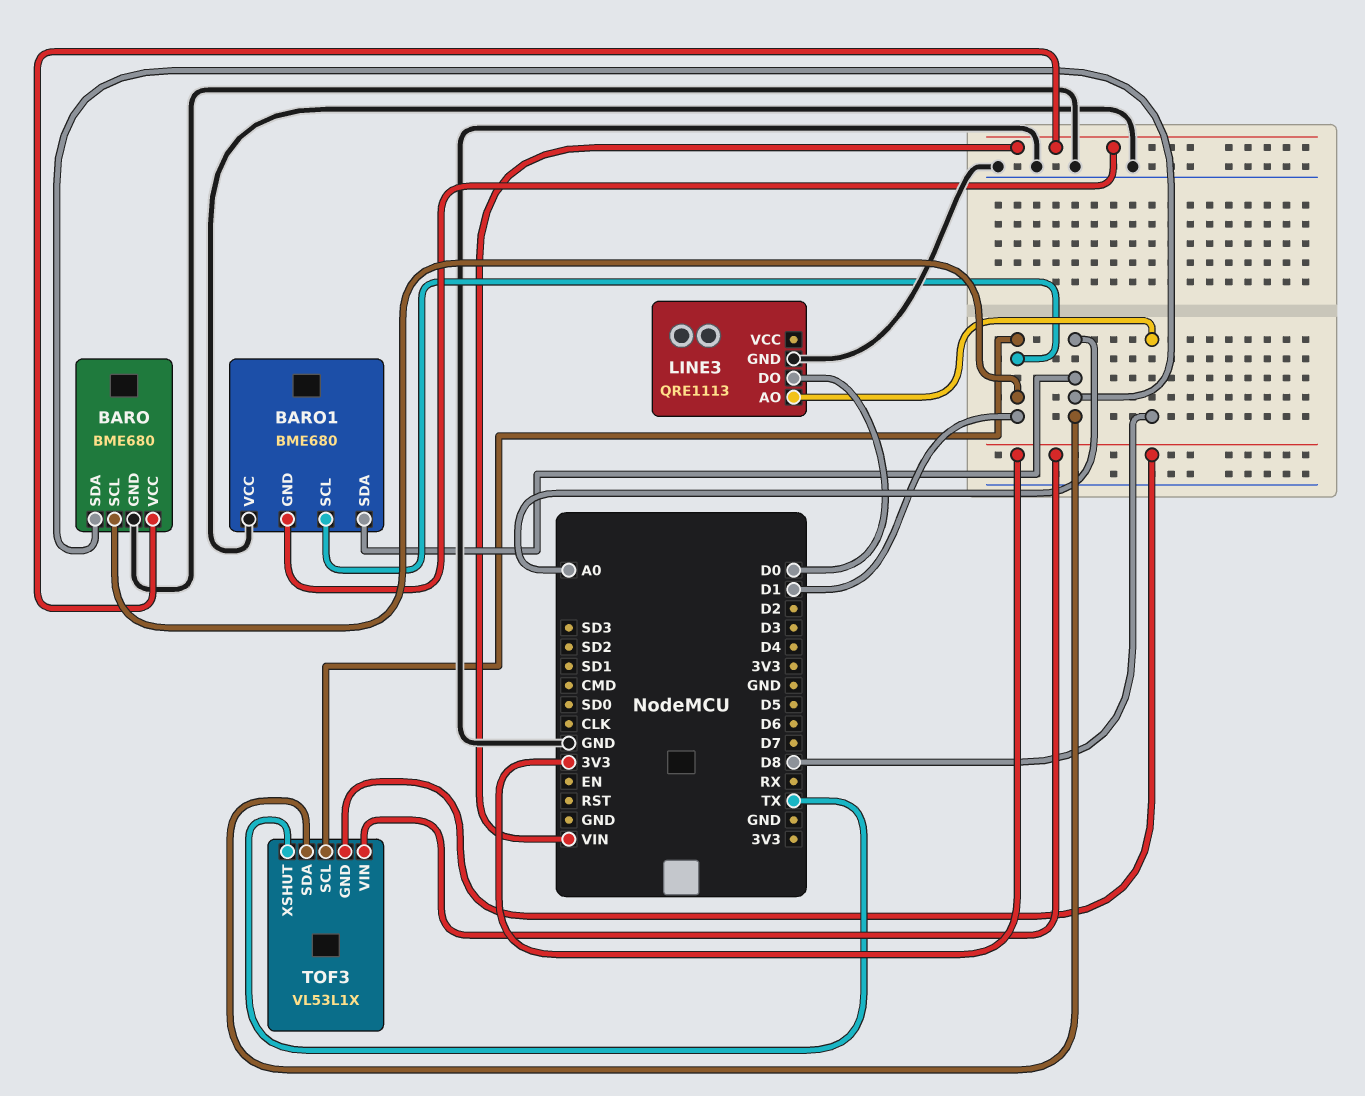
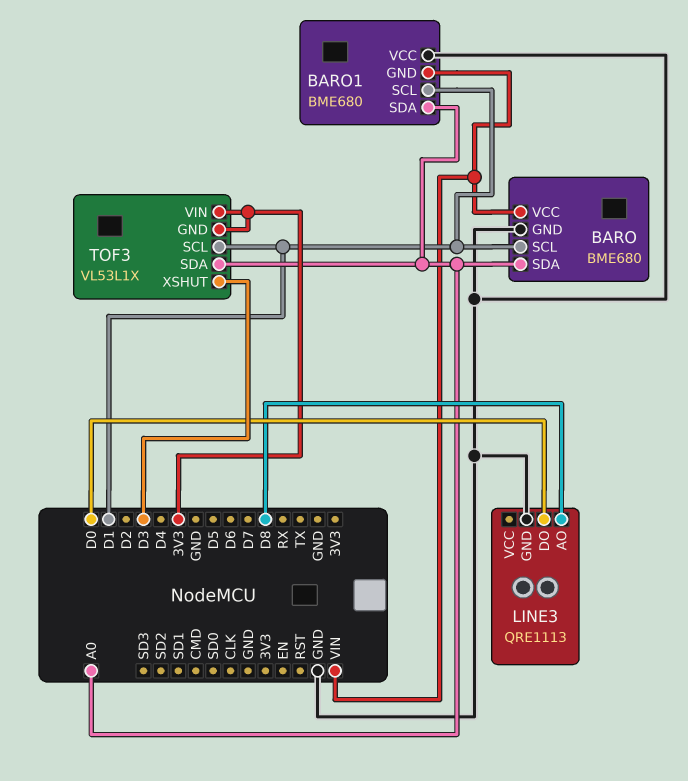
TOF3 pin XSHUT: TX -> D3

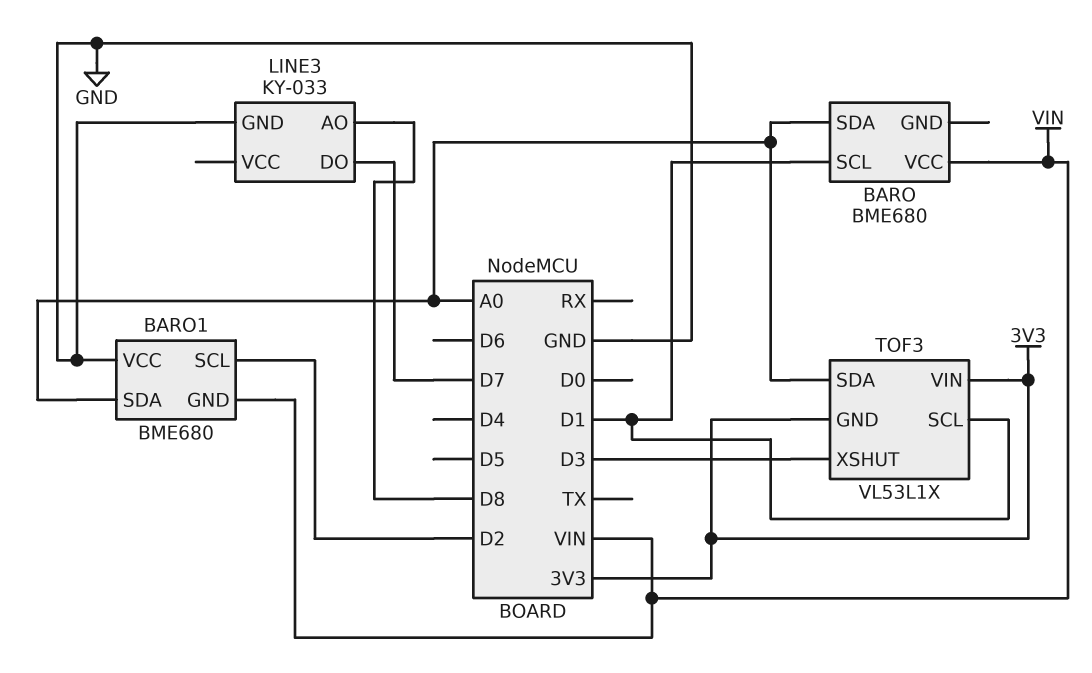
BARO pin GND: GND -> none
BARO1 pin SCL: D1 -> D2
LINE3: QRE1113 -> KY-033
LINE3 pin DO: D0 -> D7

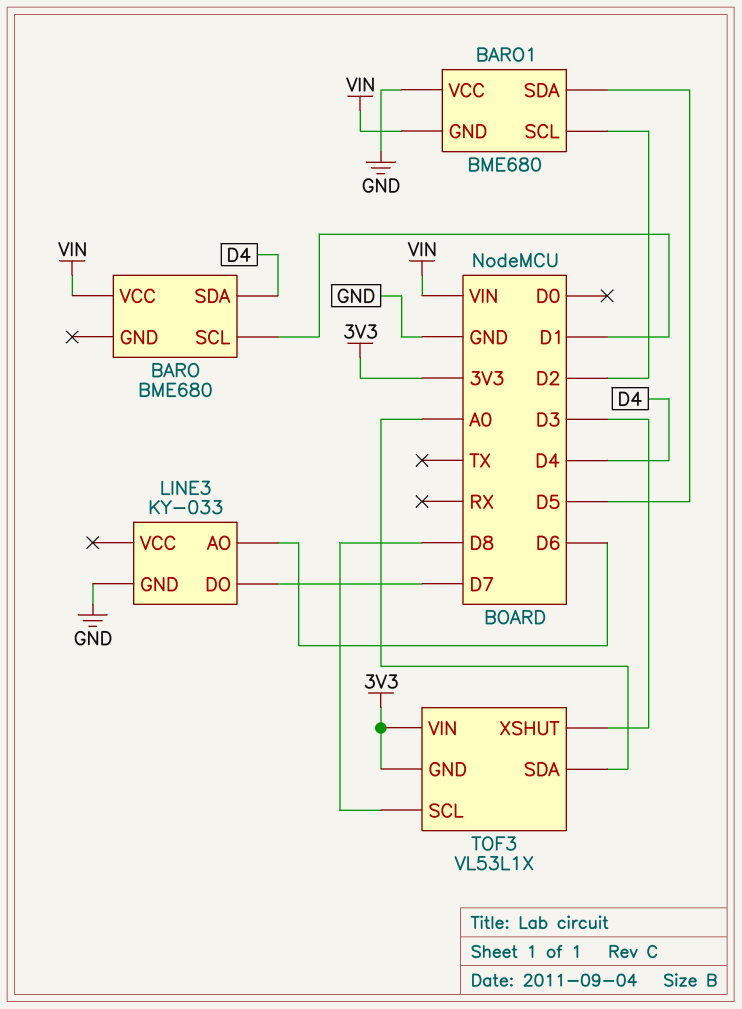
BARO pin SDA: A0 -> D4
BARO1 pin SDA: A0 -> D5
LINE3 pin AO: D8 -> D6
TOF3 pin SCL: D1 -> D8

